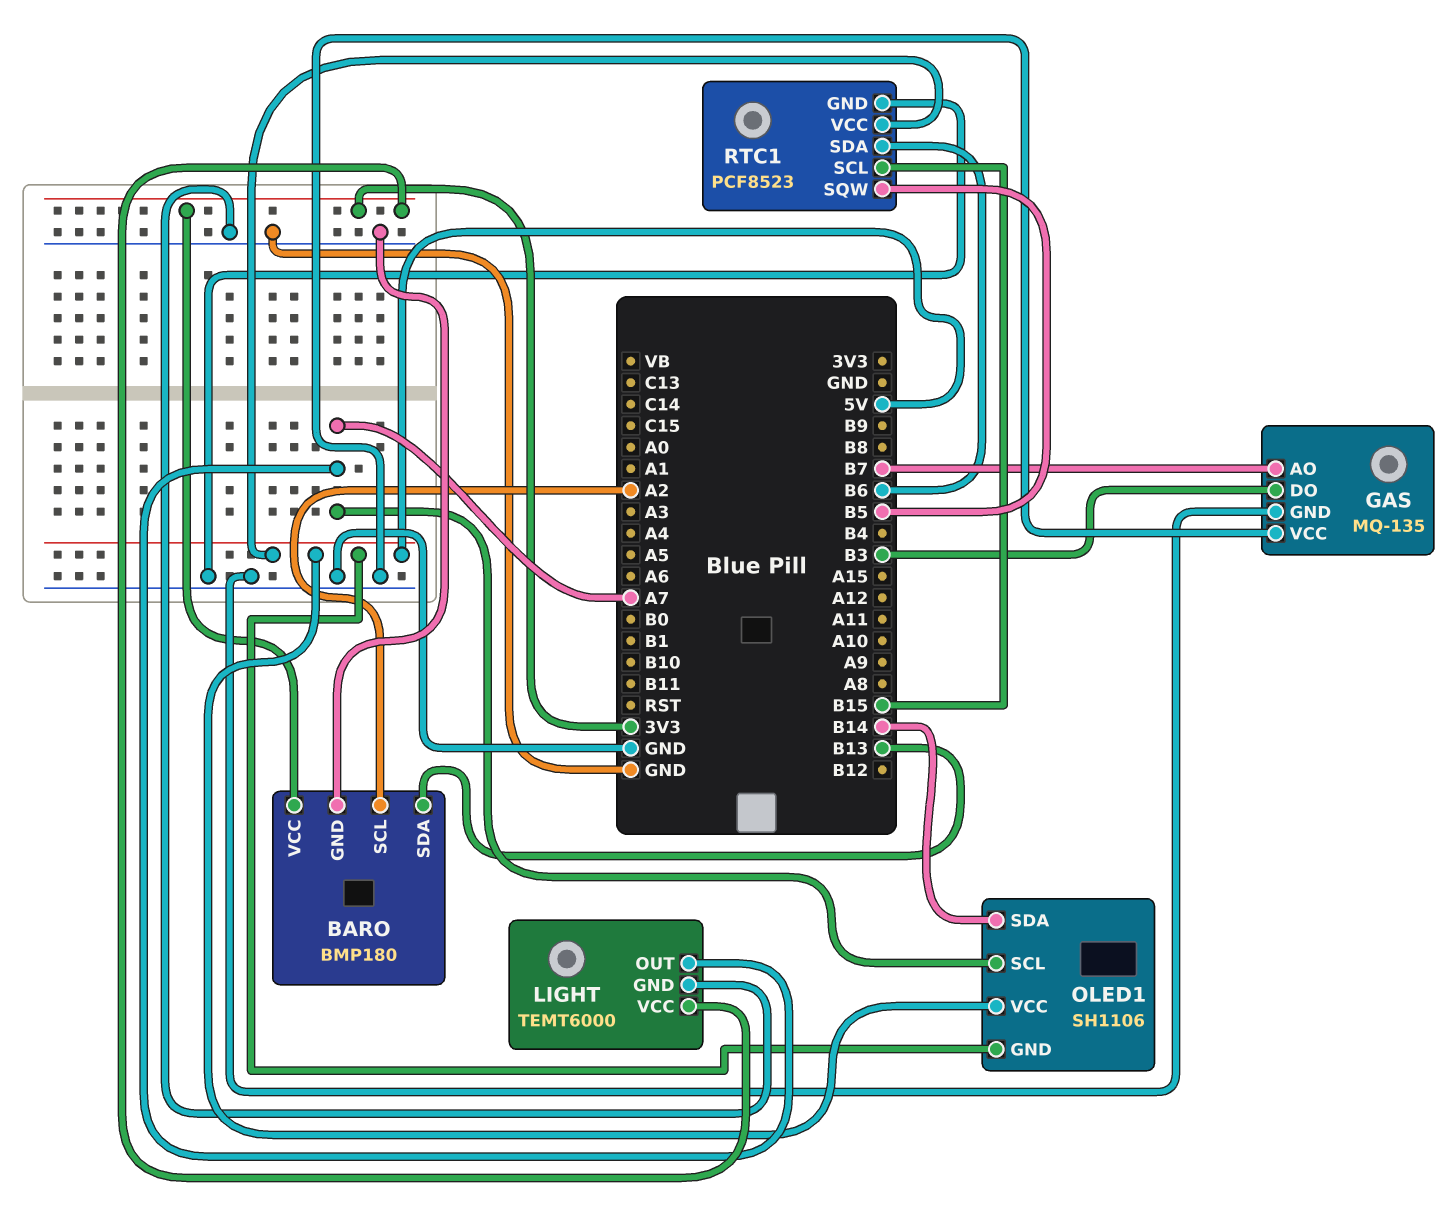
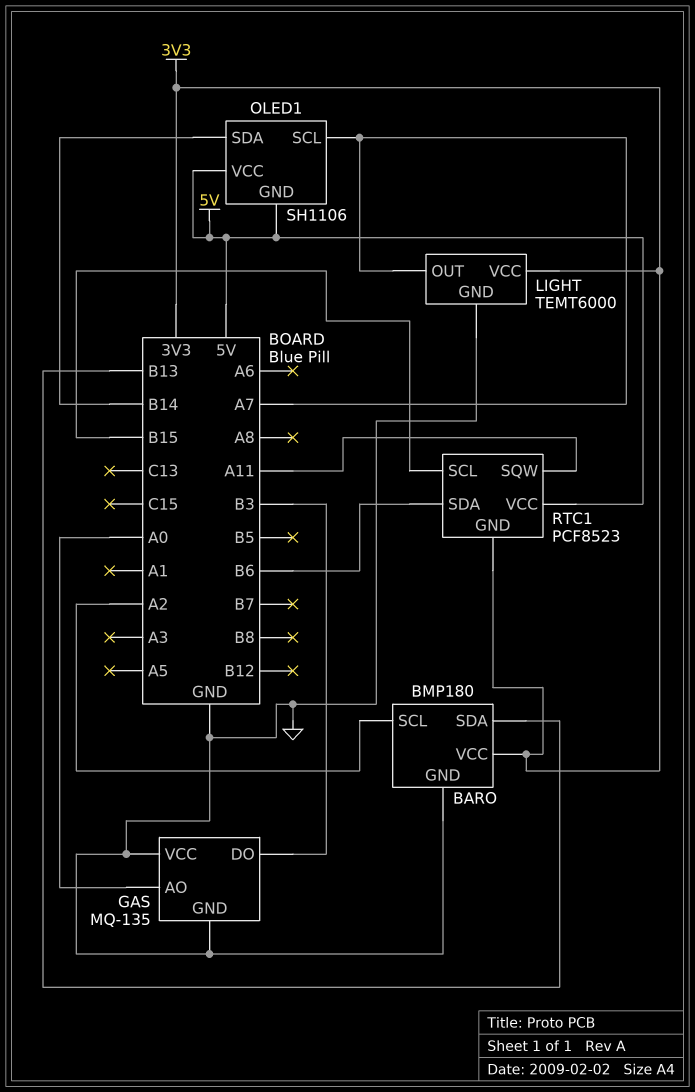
GAS pin AO: B7 -> A0
RTC1 pin GND: GND -> 3V3
RTC1 pin SQW: B5 -> A11

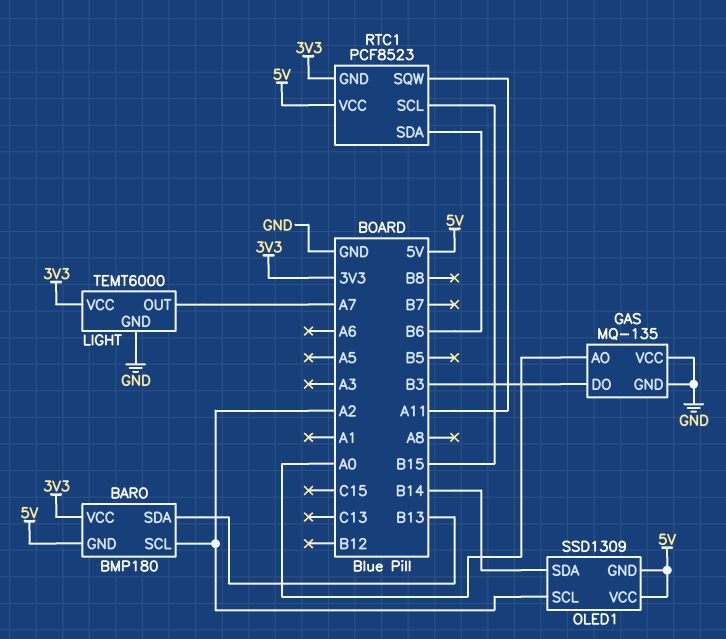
BARO pin GND: GND -> 5V
OLED1: SH1106 -> SSD1309
OLED1 pin SCL: A7 -> A2

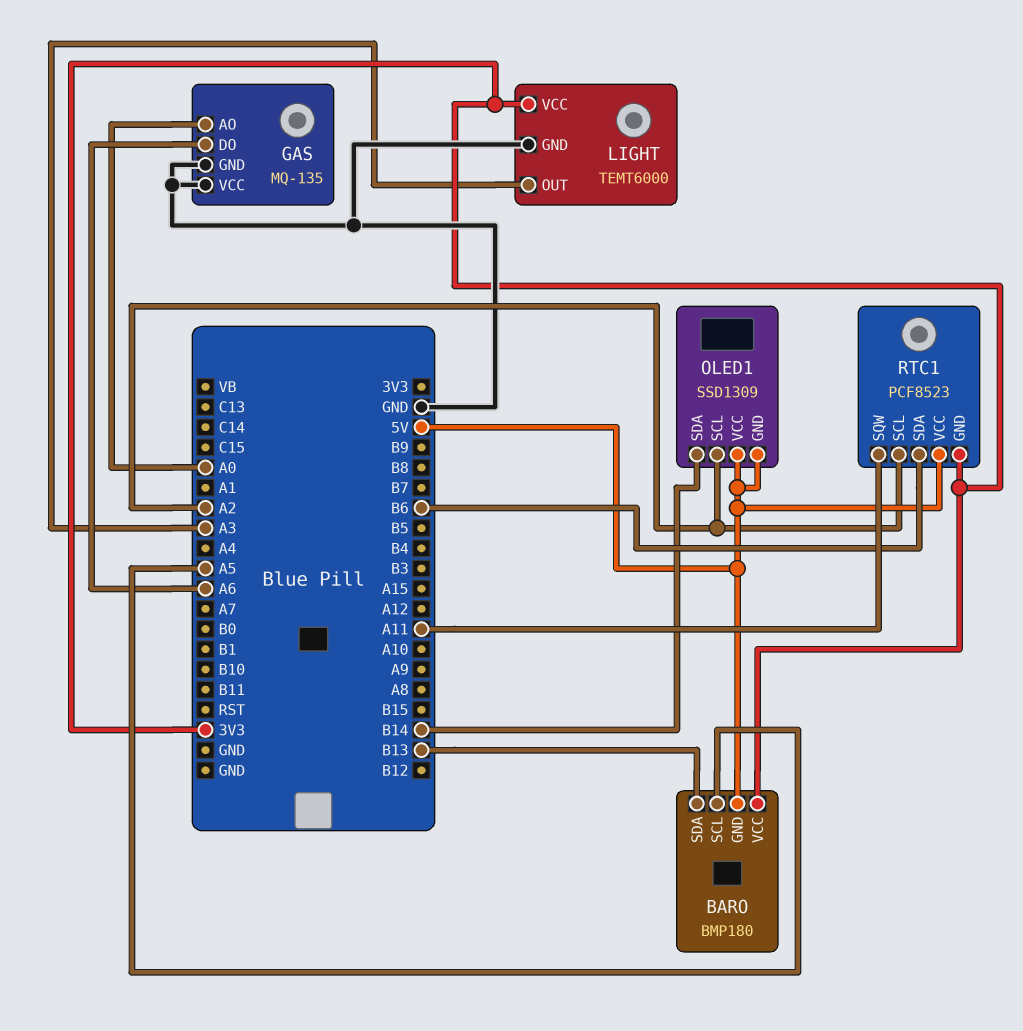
BARO pin SCL: A2 -> A5
GAS pin DO: B3 -> A6
LIGHT pin OUT: A7 -> A3
RTC1 pin SCL: B15 -> A2

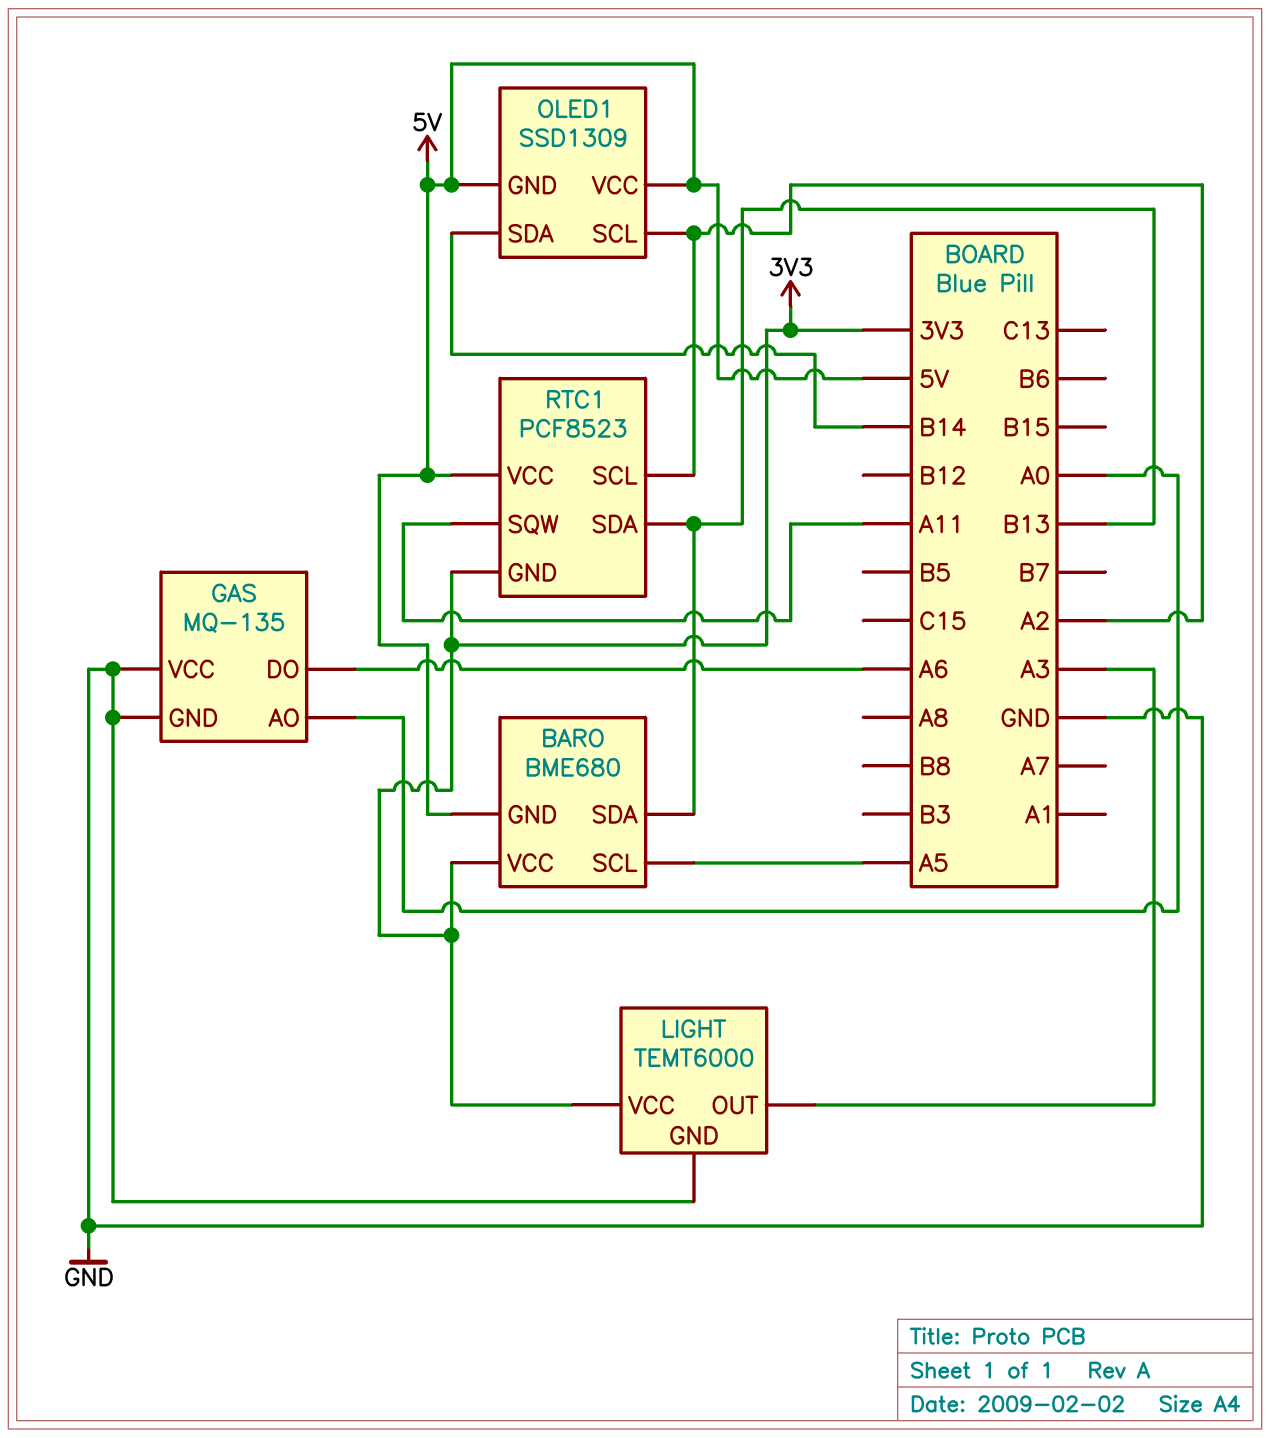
BARO: BMP180 -> BME680
RTC1 pin SDA: B6 -> B13

